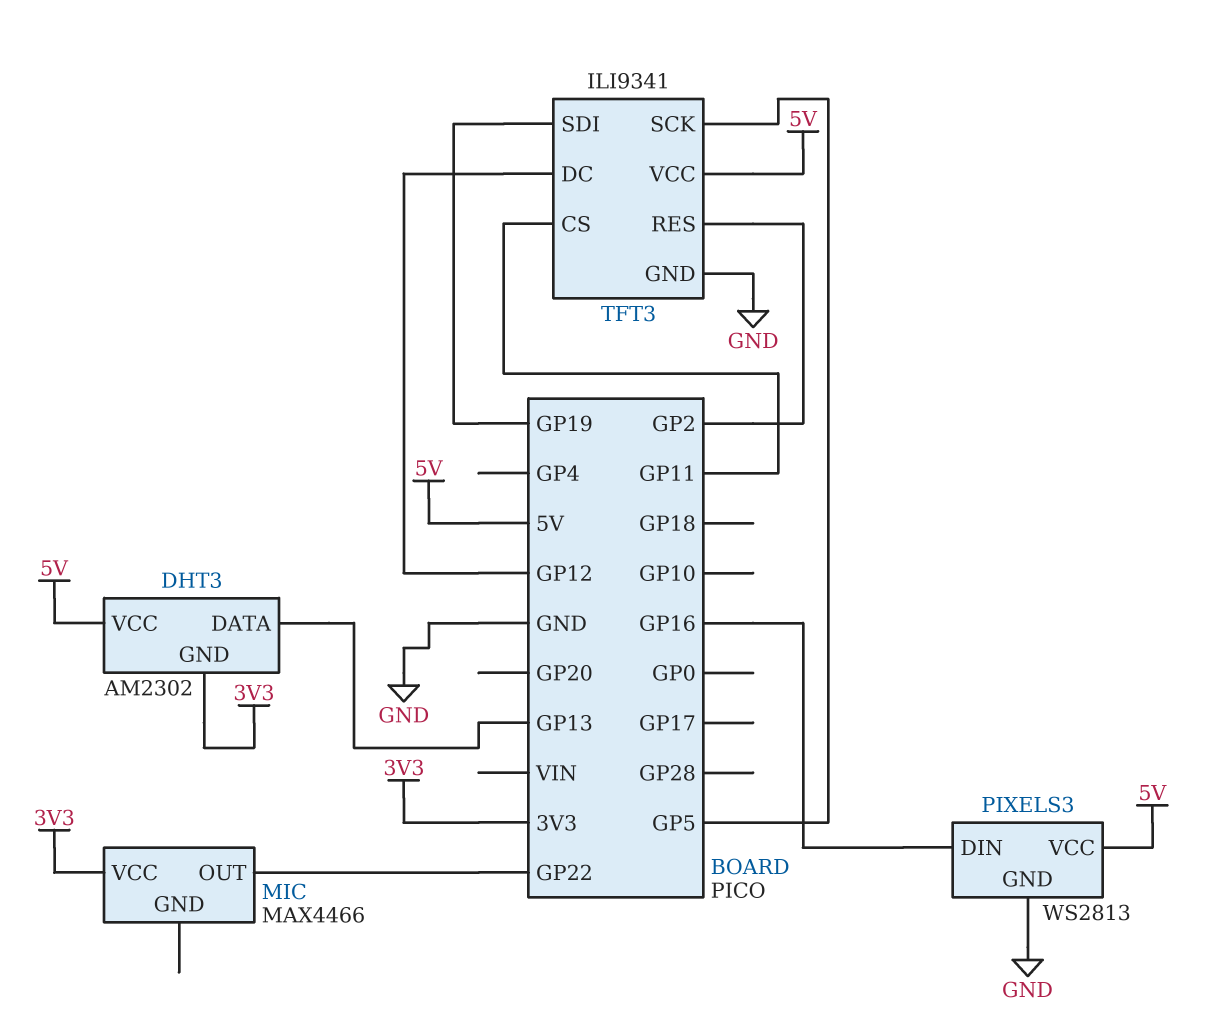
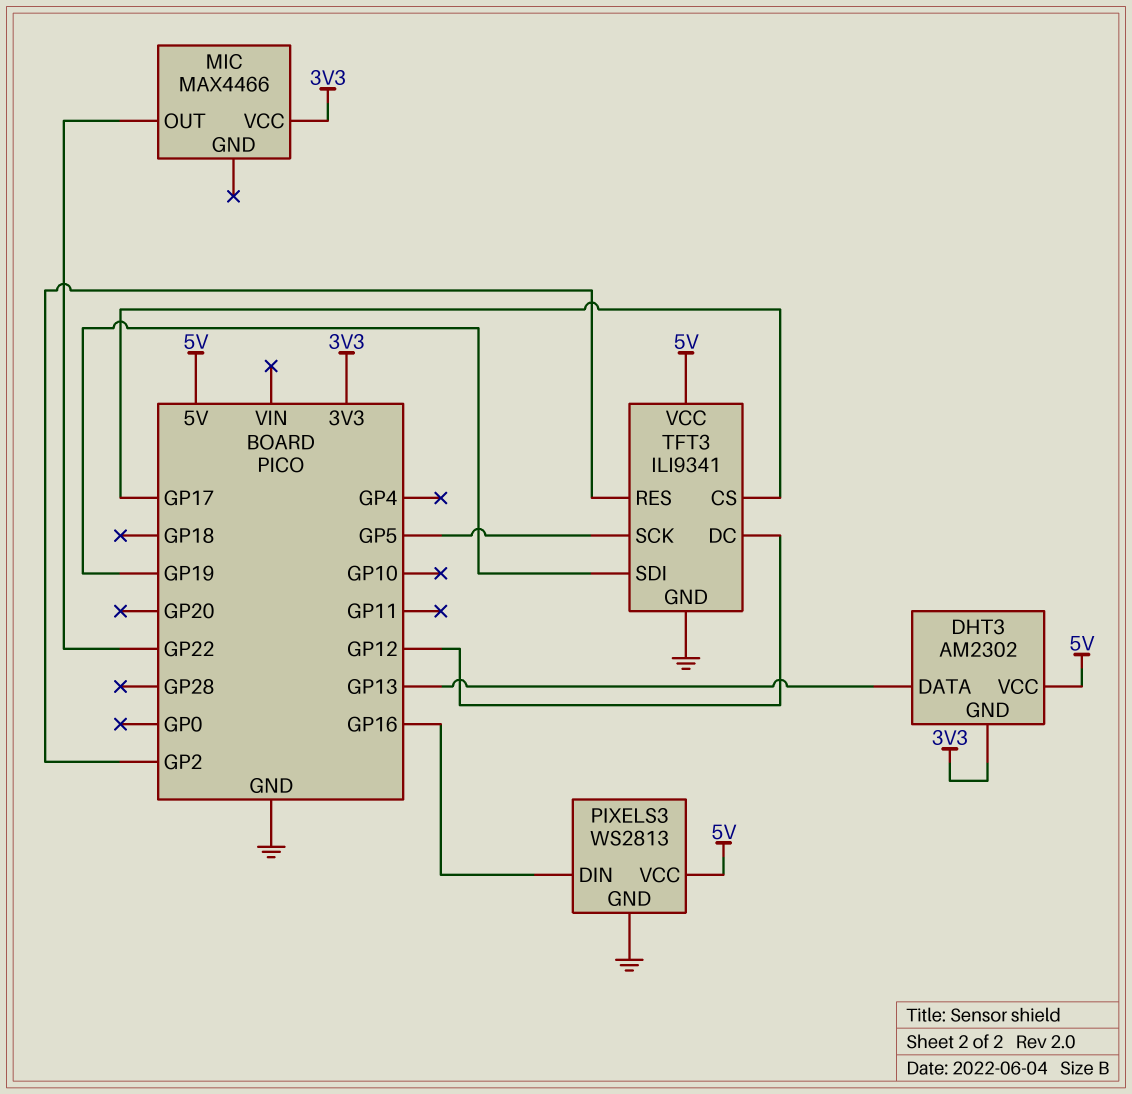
TFT3 pin CS: GP11 -> GP17

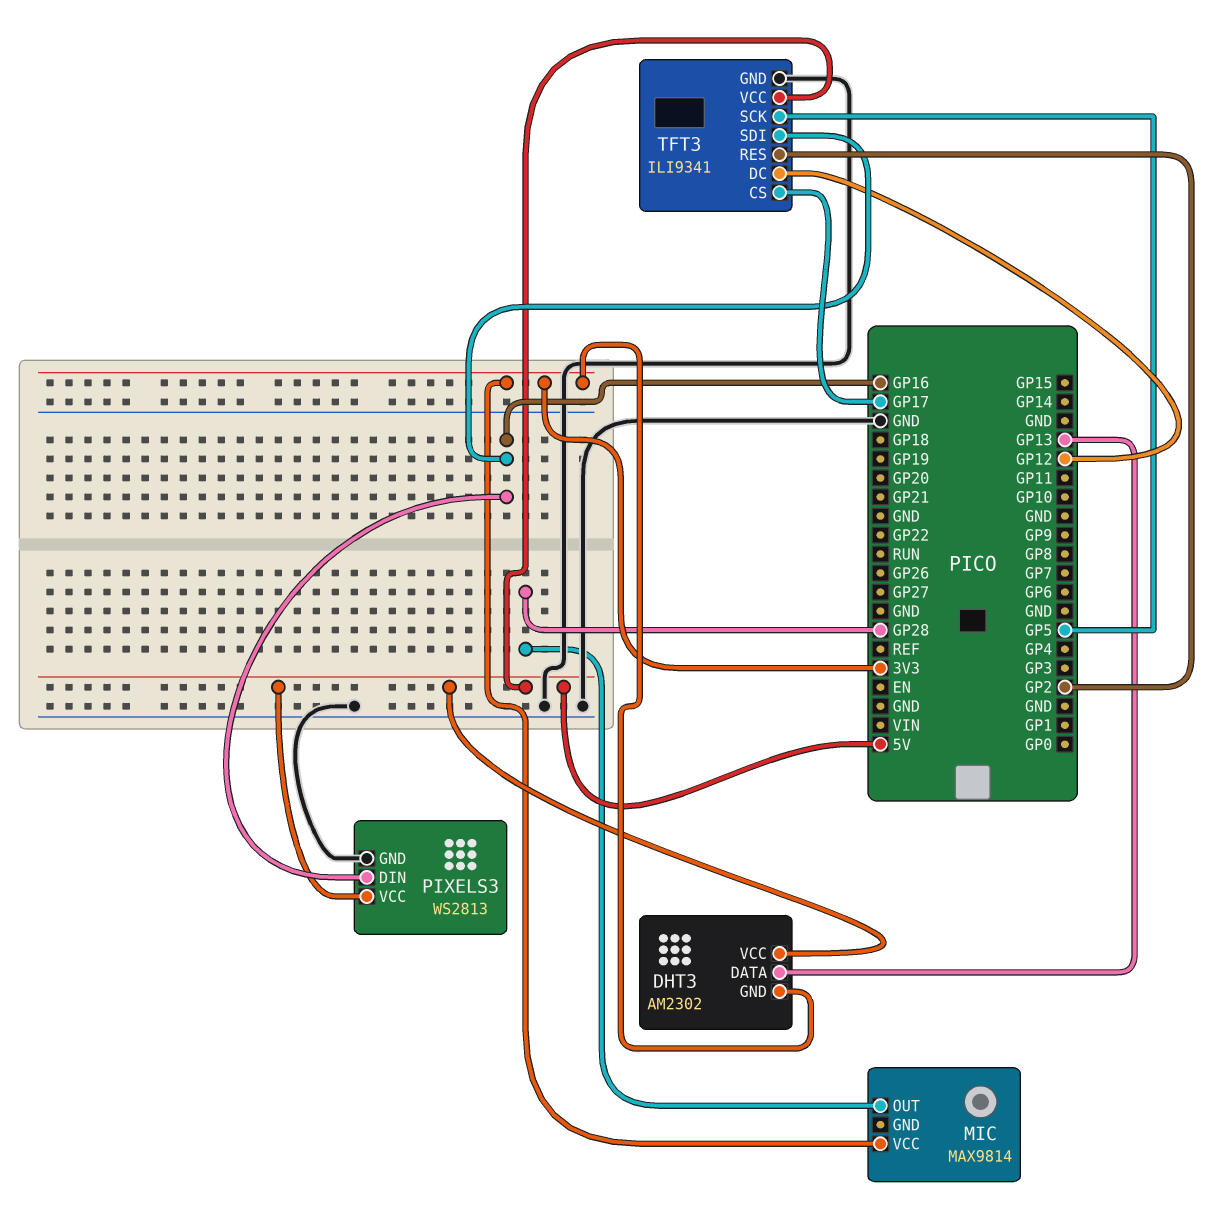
MIC: MAX4466 -> MAX9814
MIC pin OUT: GP22 -> GP28
TFT3 pin SDI: GP19 -> GP16

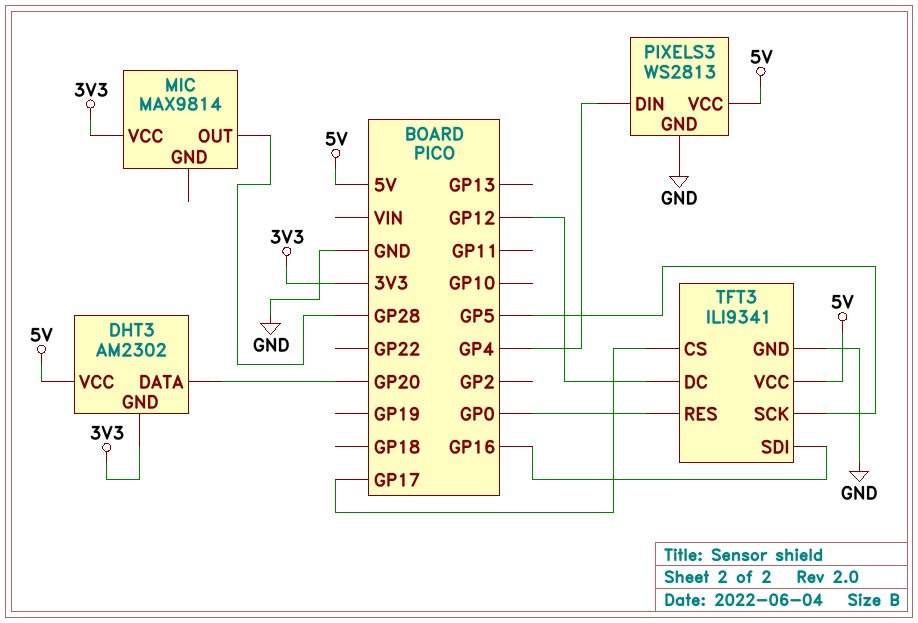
DHT3 pin DATA: GP13 -> GP20
PIXELS3 pin DIN: GP16 -> GP4
TFT3 pin RES: GP2 -> GP0

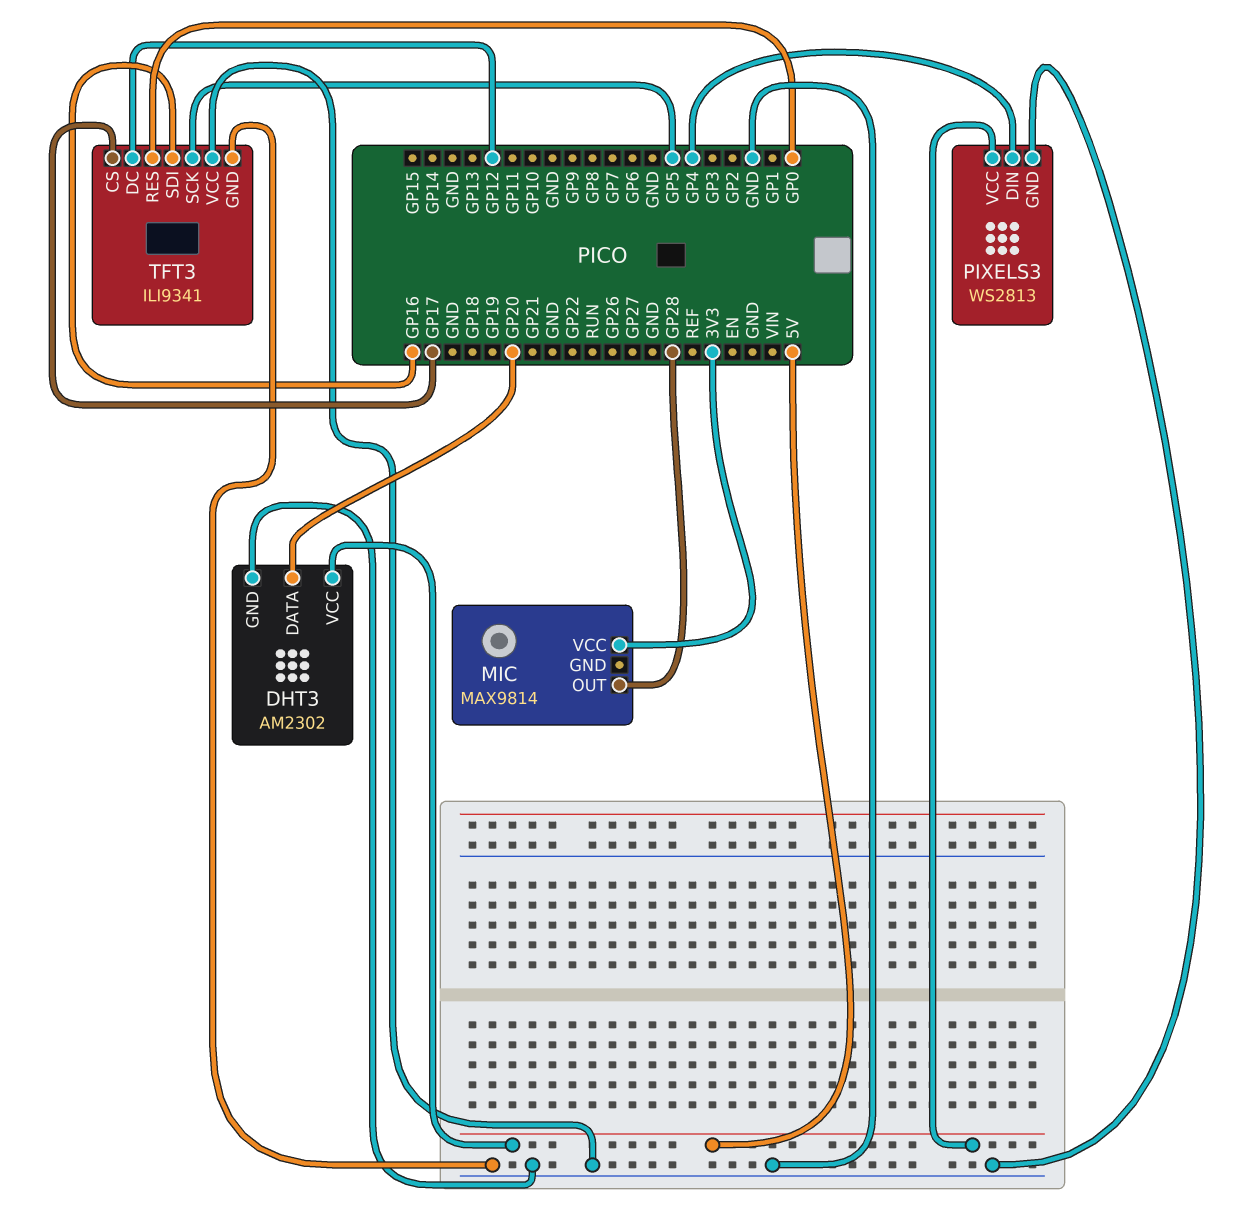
DHT3 pin GND: 3V3 -> GND
TFT3 pin VCC: 5V -> GND

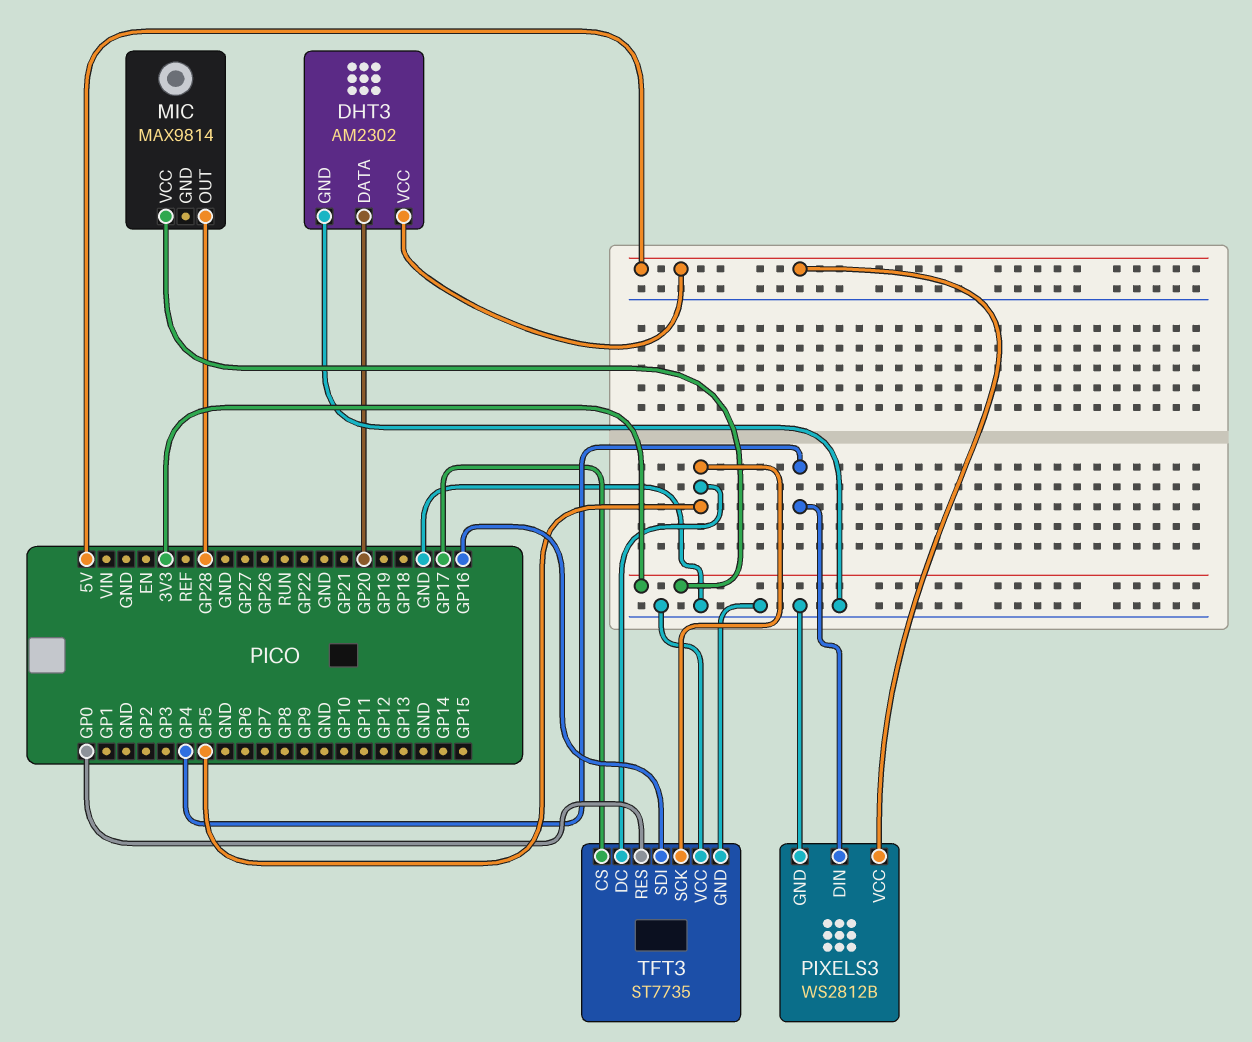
PIXELS3: WS2813 -> WS2812B
TFT3: ILI9341 -> ST7735
TFT3 pin DC: GP12 -> GP5

